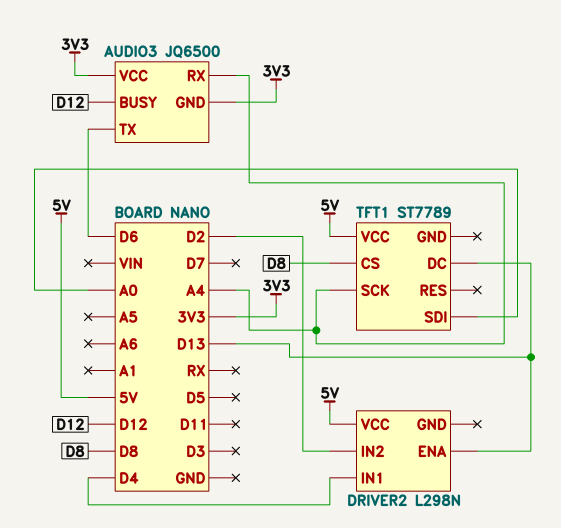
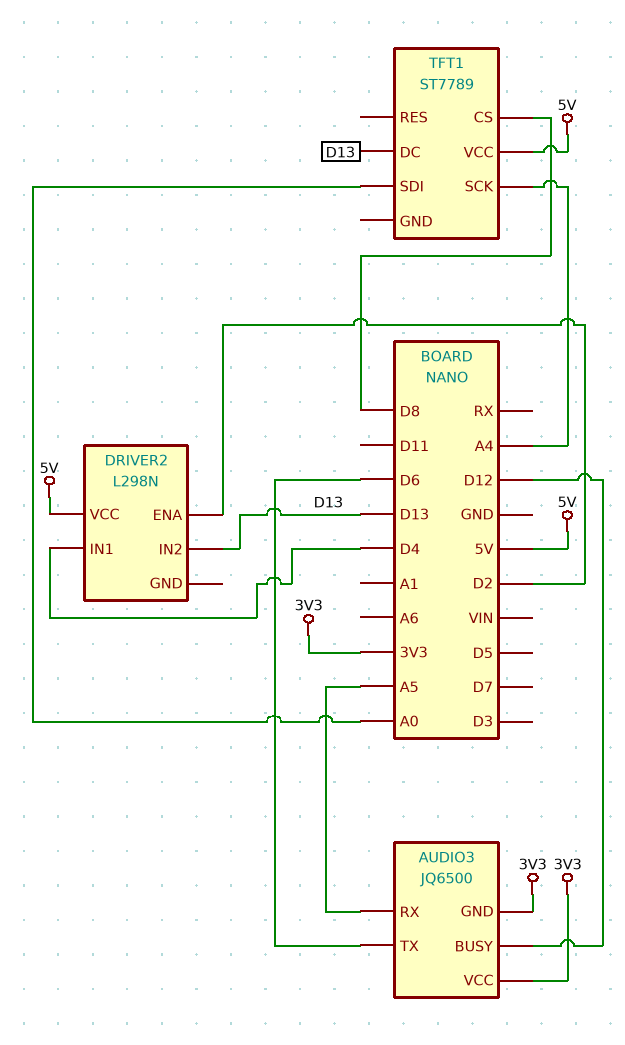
AUDIO3 pin RX: A4 -> A5
DRIVER2 pin ENA: D13 -> D2
DRIVER2 pin IN2: D2 -> D13

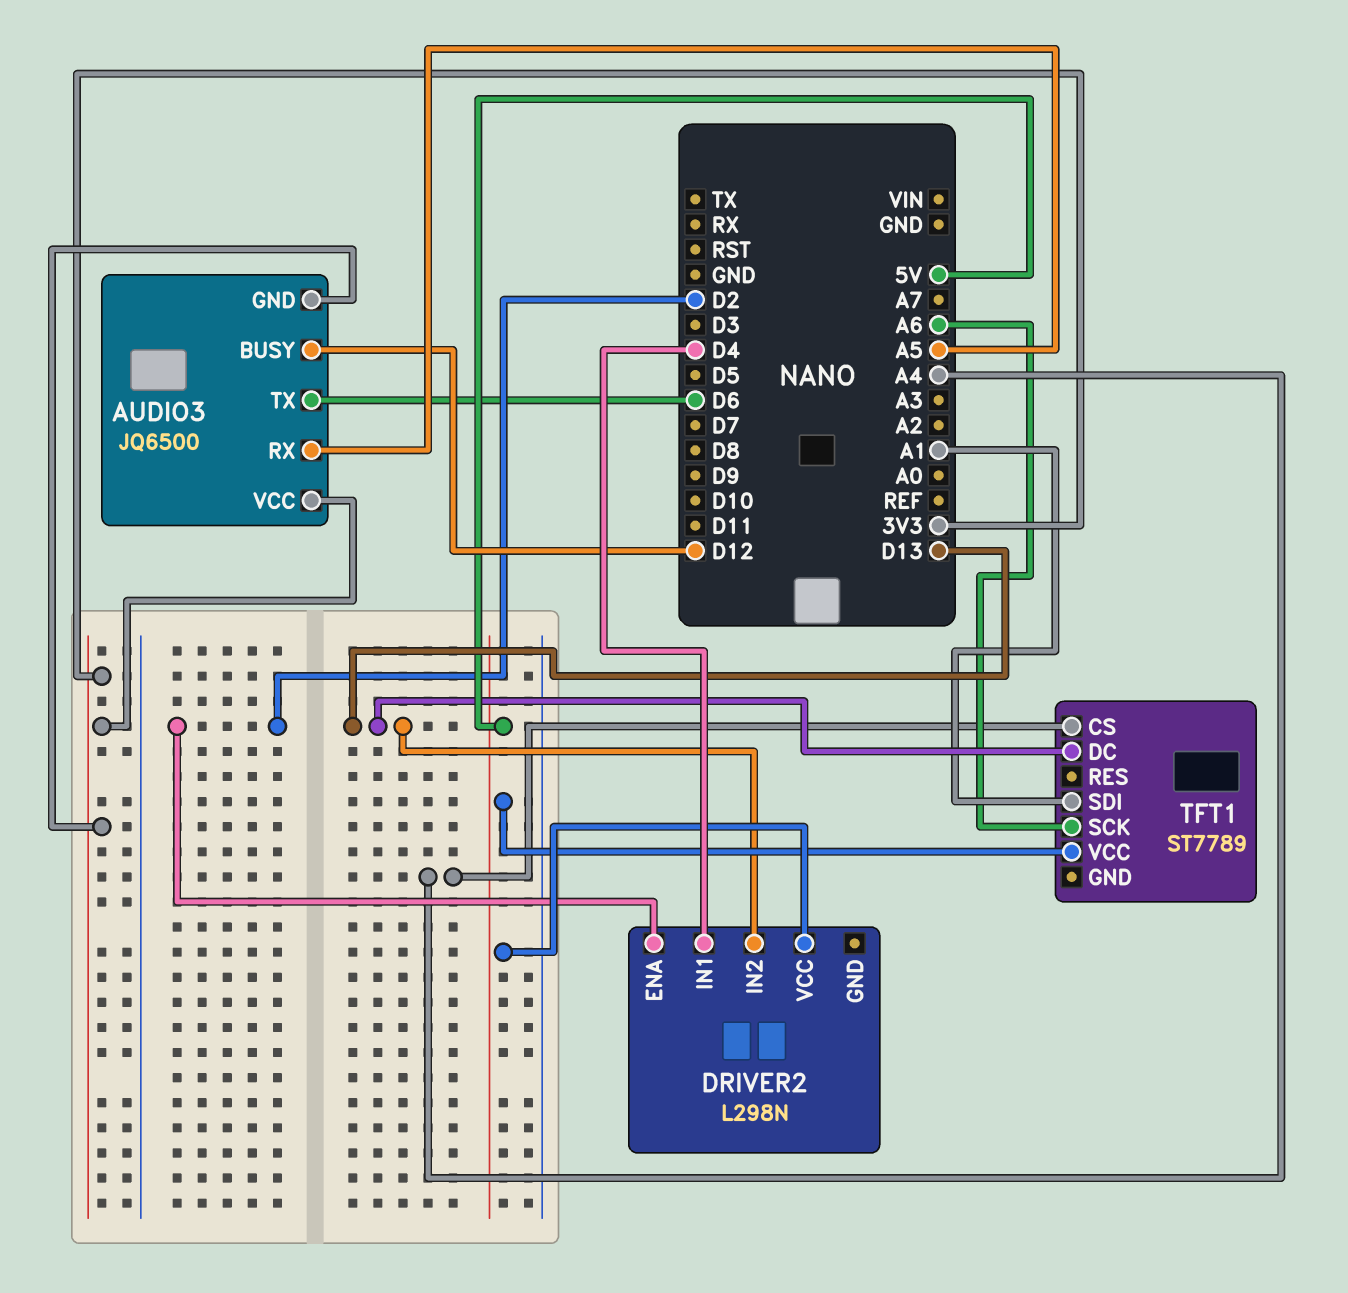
TFT1 pin CS: D8 -> A4
TFT1 pin SCK: A4 -> A6
TFT1 pin SDI: A0 -> A1

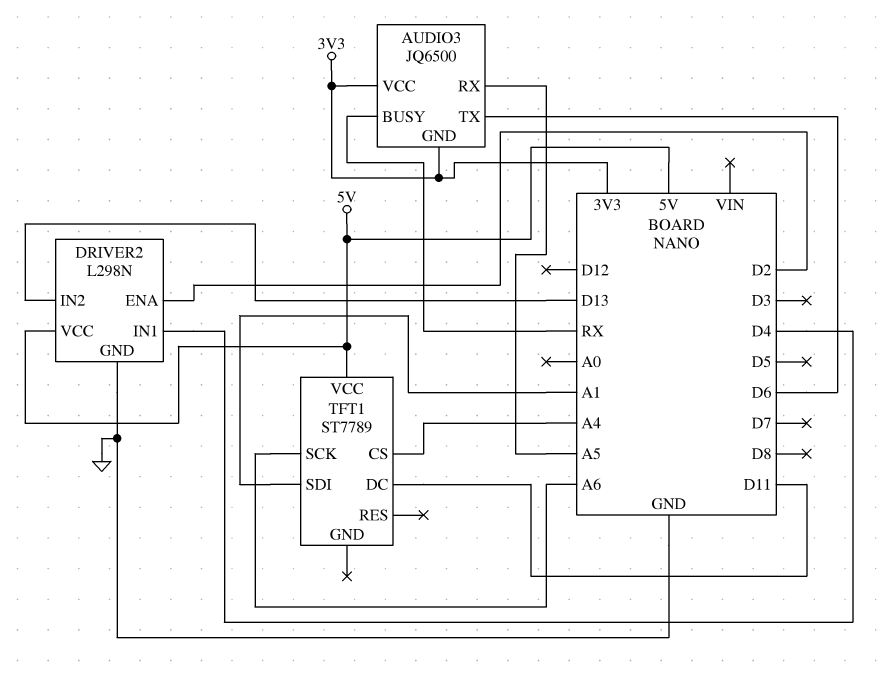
AUDIO3 pin BUSY: D12 -> RX
DRIVER2 pin GND: none -> GND
TFT1 pin DC: D13 -> D11

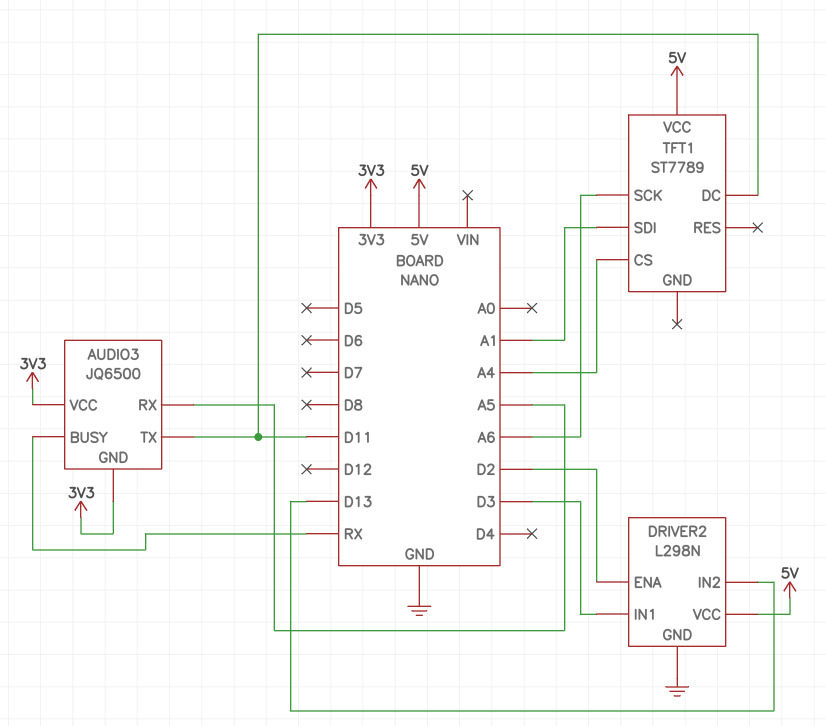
AUDIO3 pin TX: D6 -> D11
DRIVER2 pin IN1: D4 -> D3

